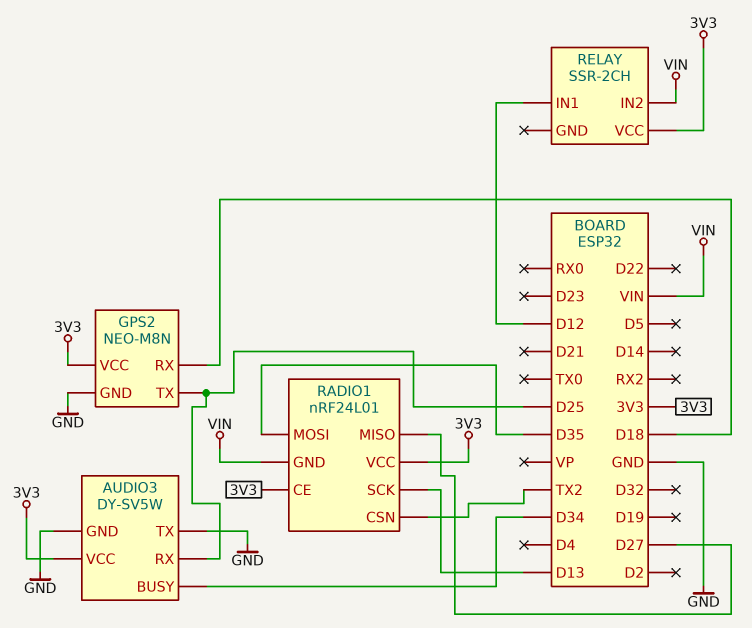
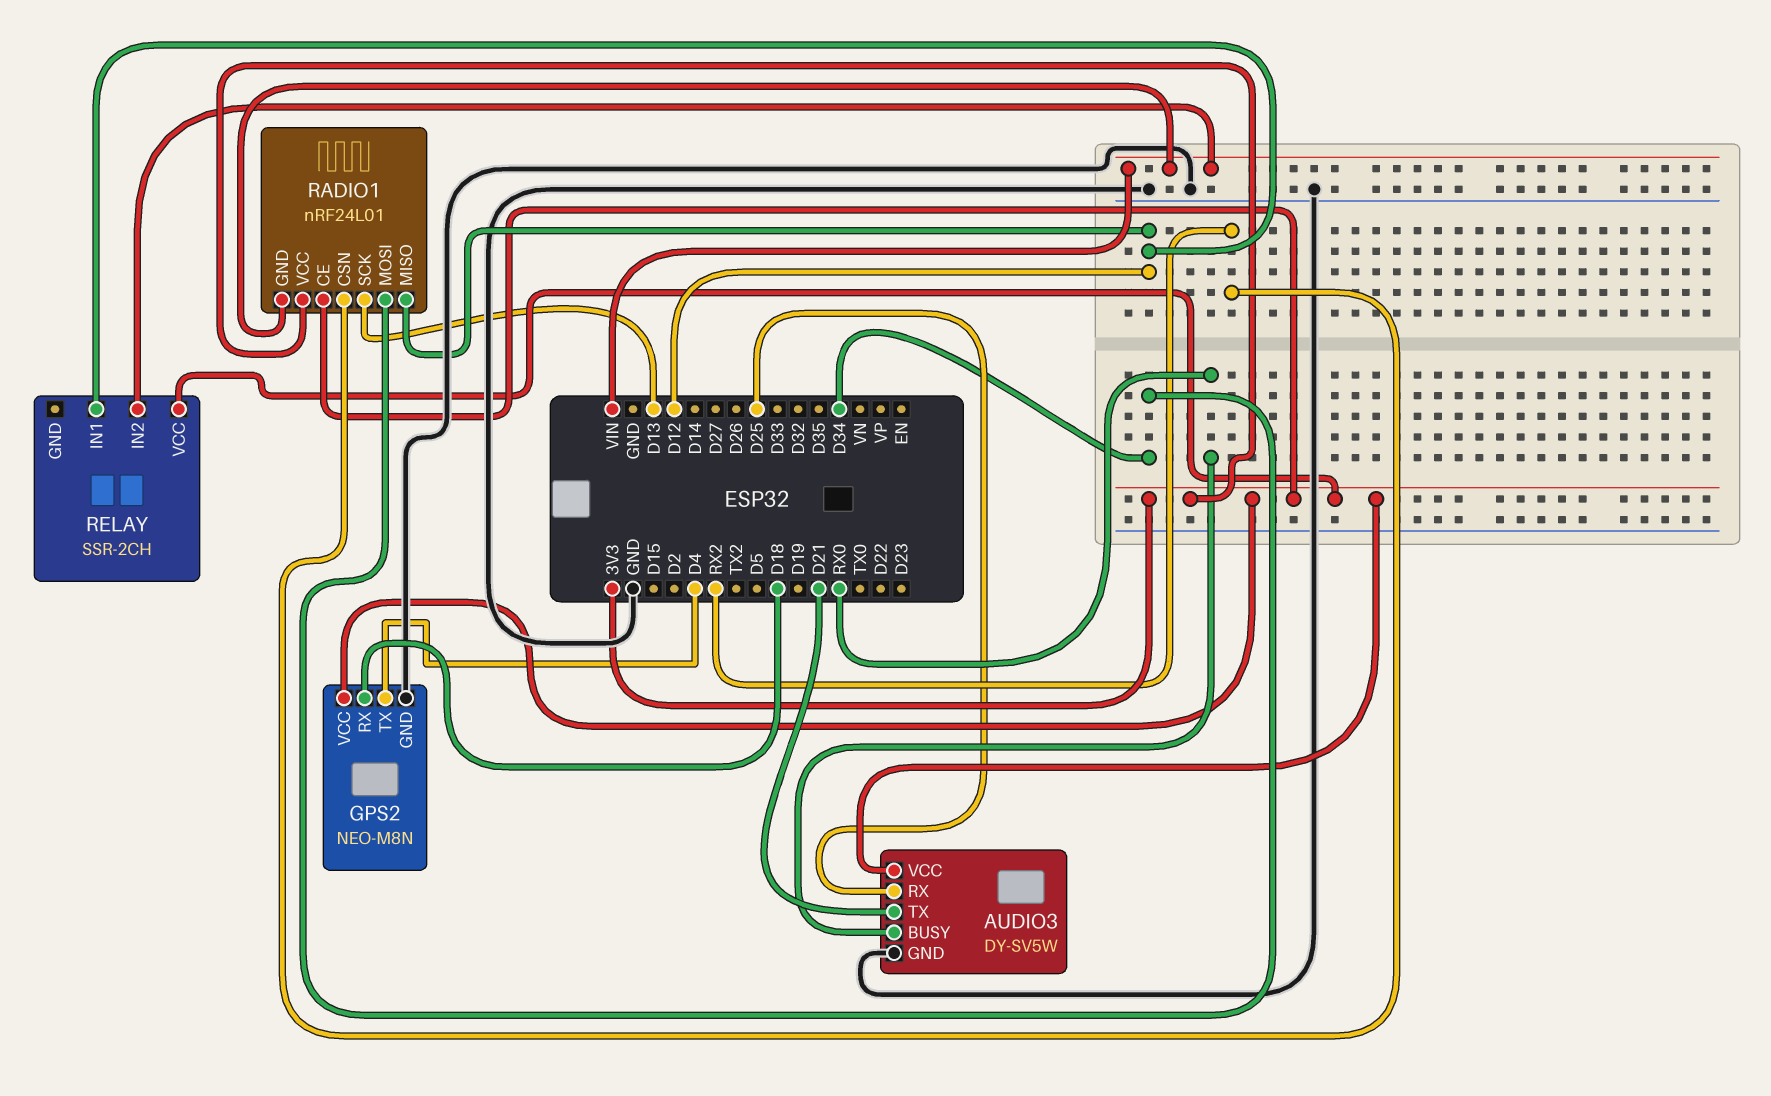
AUDIO3 pin BUSY: D34 -> RX0
AUDIO3 pin TX: GND -> D21
GPS2 pin TX: D25 -> D4
RADIO1 pin CSN: TX2 -> RX2
RADIO1 pin MISO: D27 -> D12
RADIO1 pin MOSI: D35 -> D34

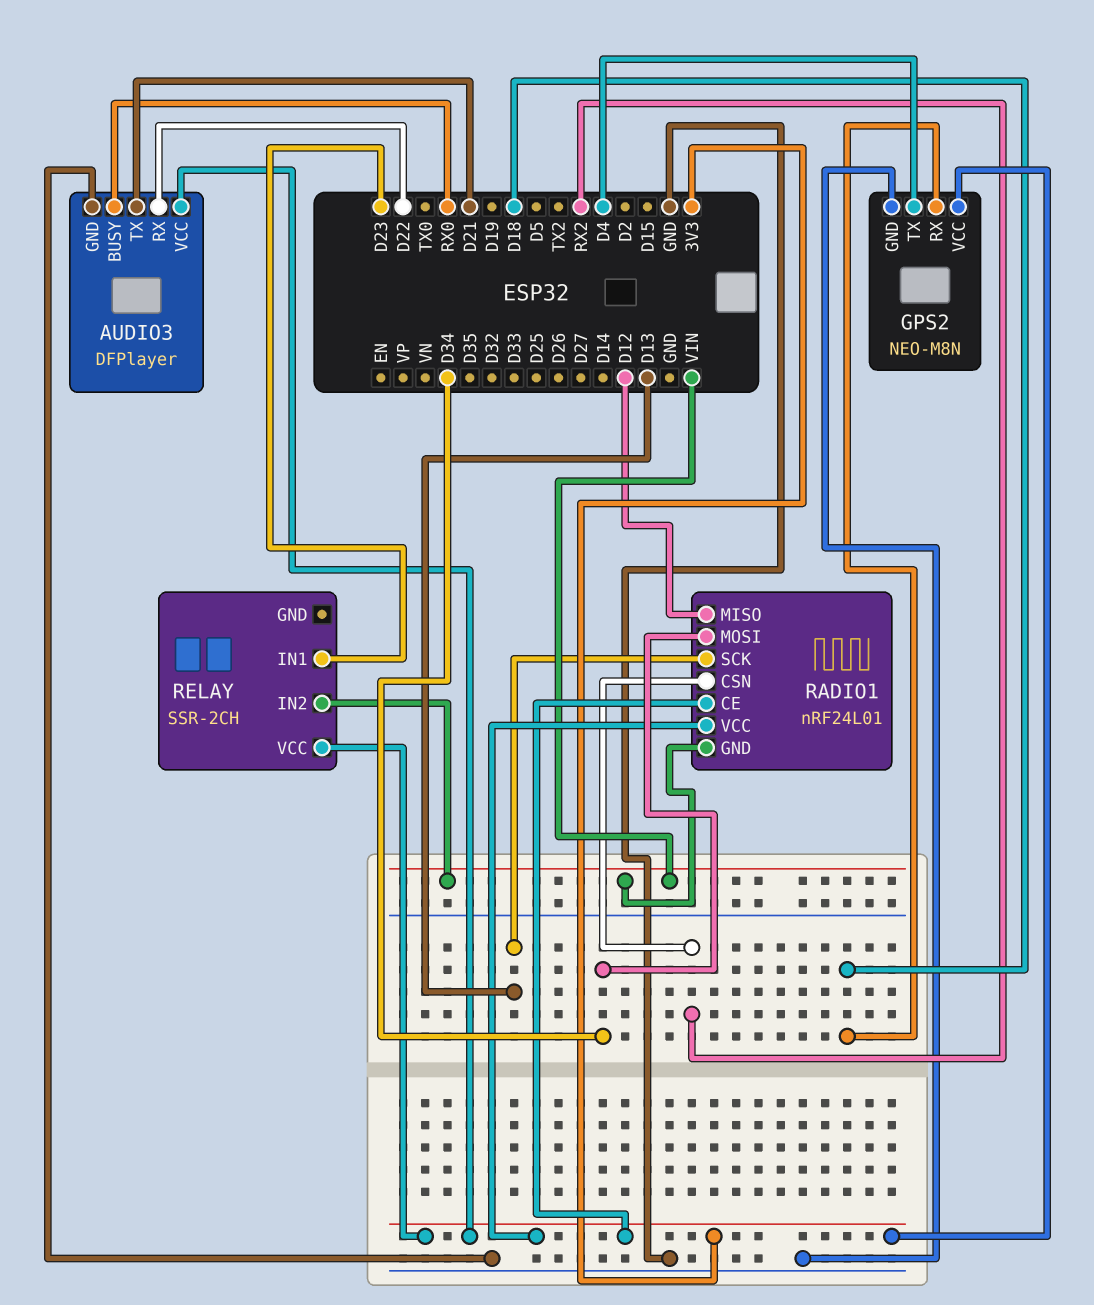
AUDIO3: DY-SV5W -> DFPlayer
AUDIO3 pin RX: D25 -> D22
RELAY pin IN1: D12 -> D23

